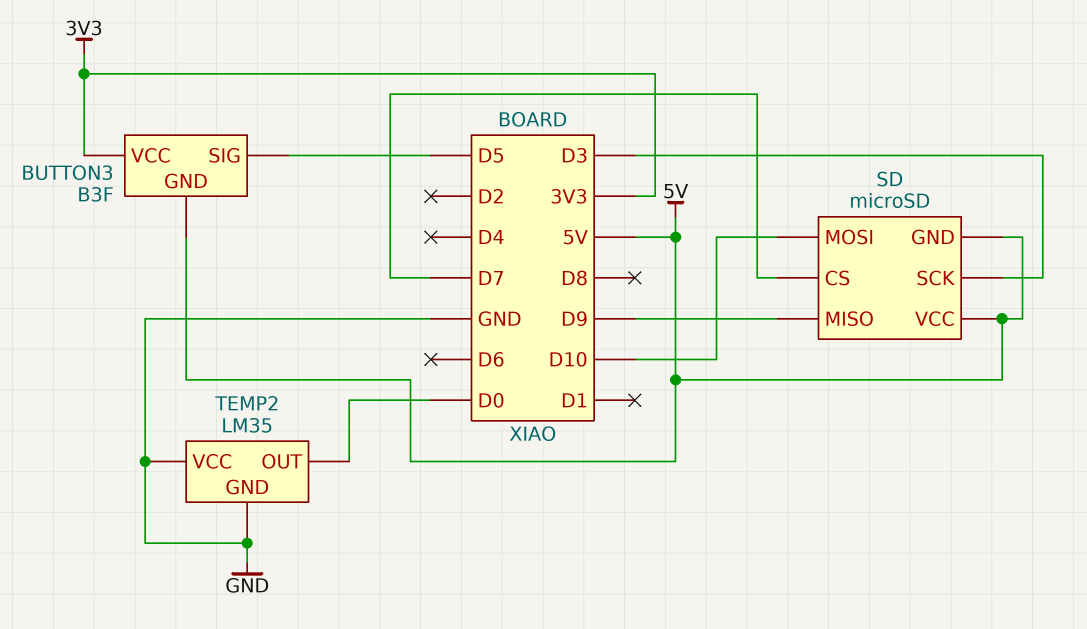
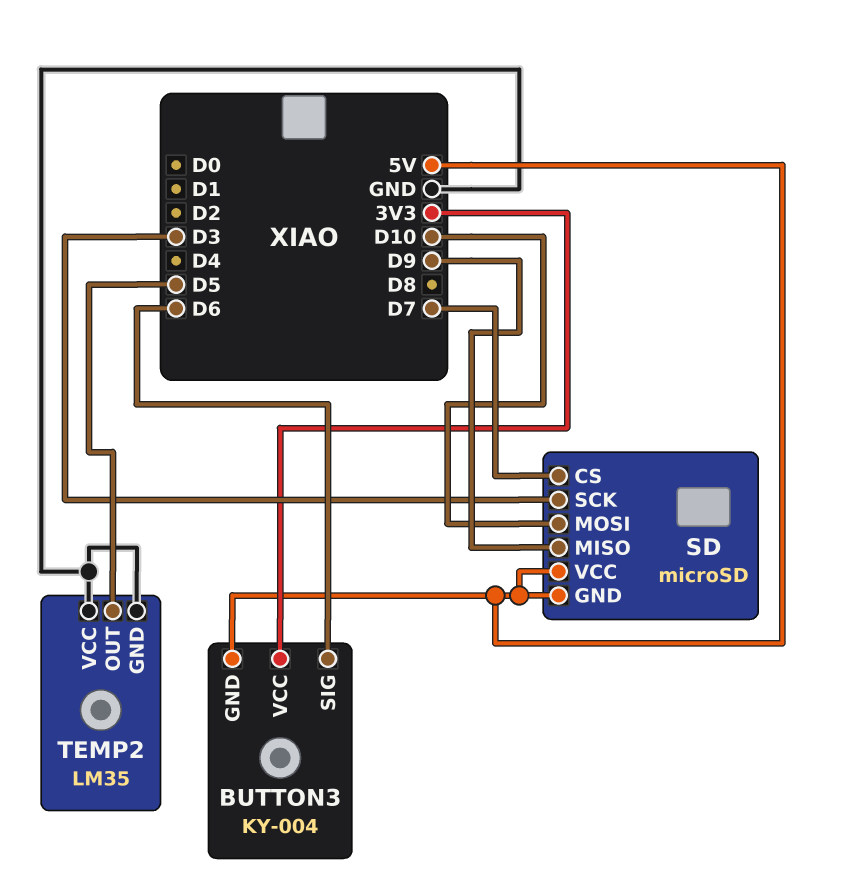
BUTTON3: B3F -> KY-004
BUTTON3 pin SIG: D5 -> D6
TEMP2 pin OUT: D0 -> D5

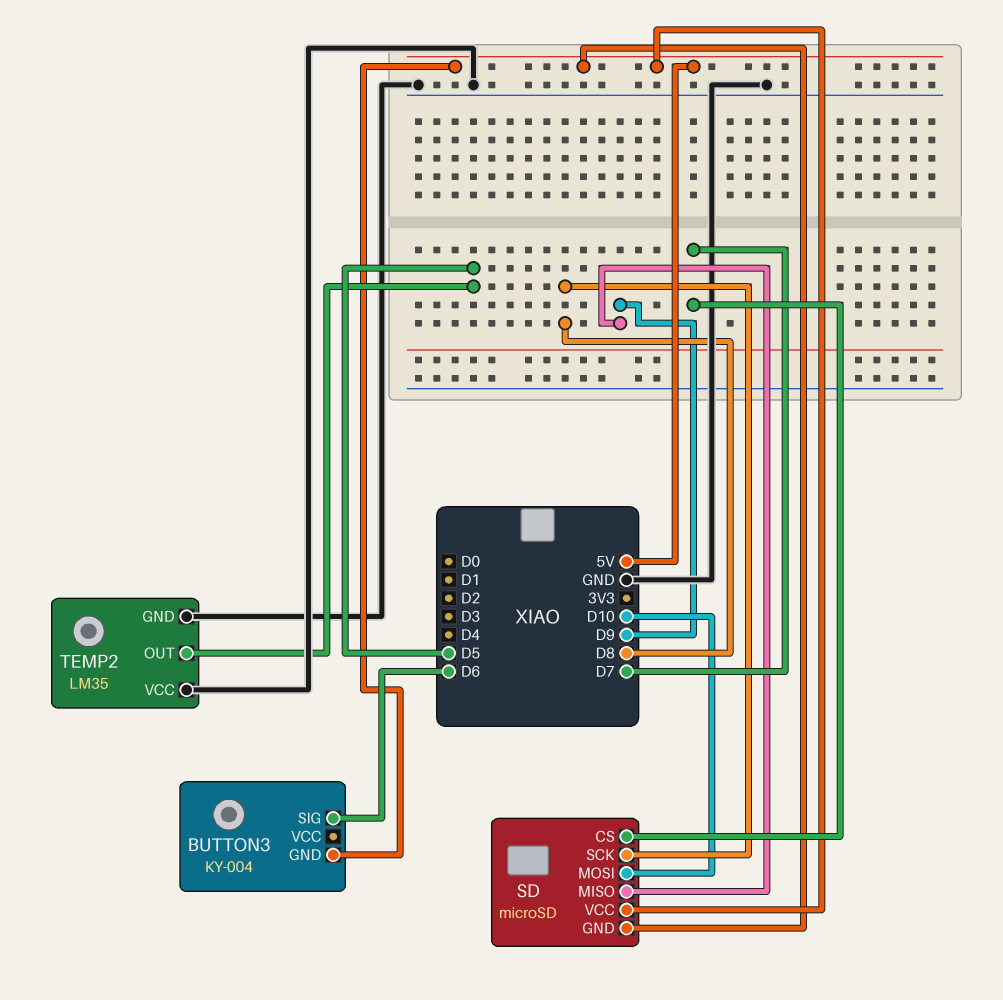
BUTTON3 pin VCC: 3V3 -> none
SD pin SCK: D3 -> D8

